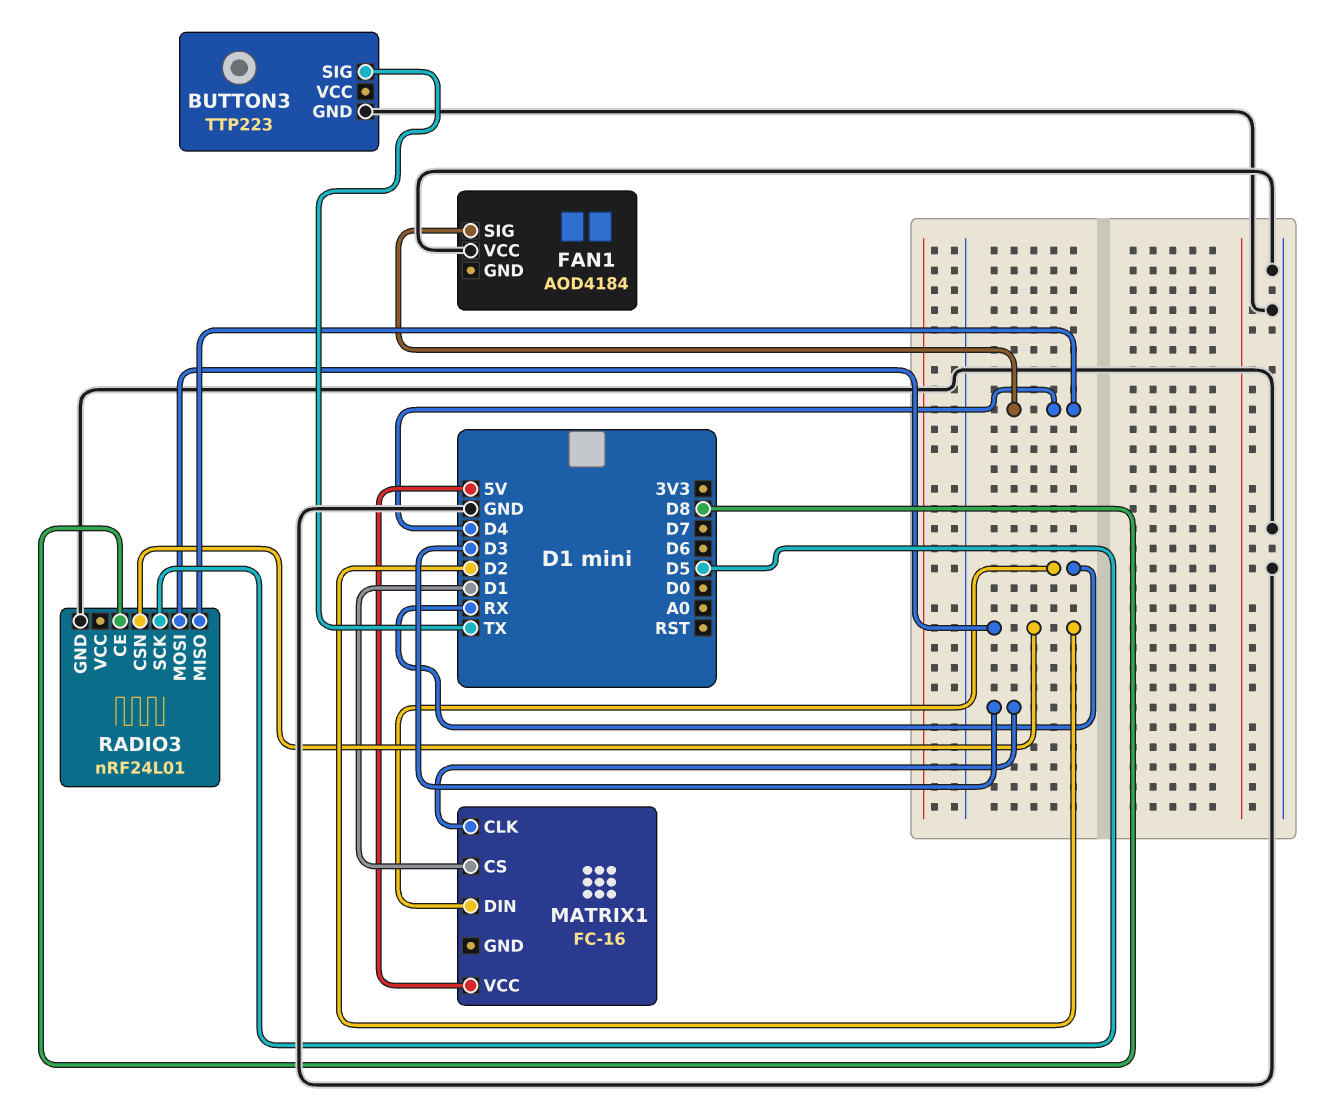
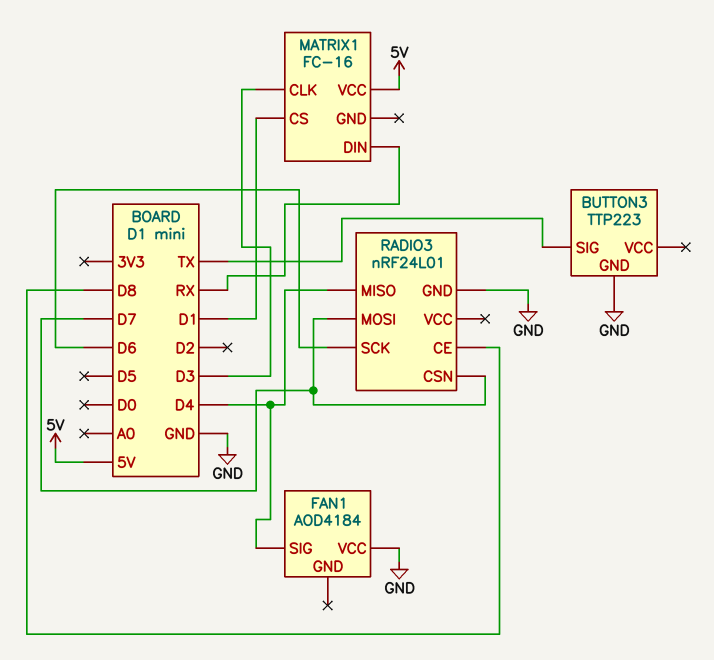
RADIO3 pin CSN: D2 -> D7
RADIO3 pin MOSI: D2 -> D7
RADIO3 pin SCK: D5 -> D6

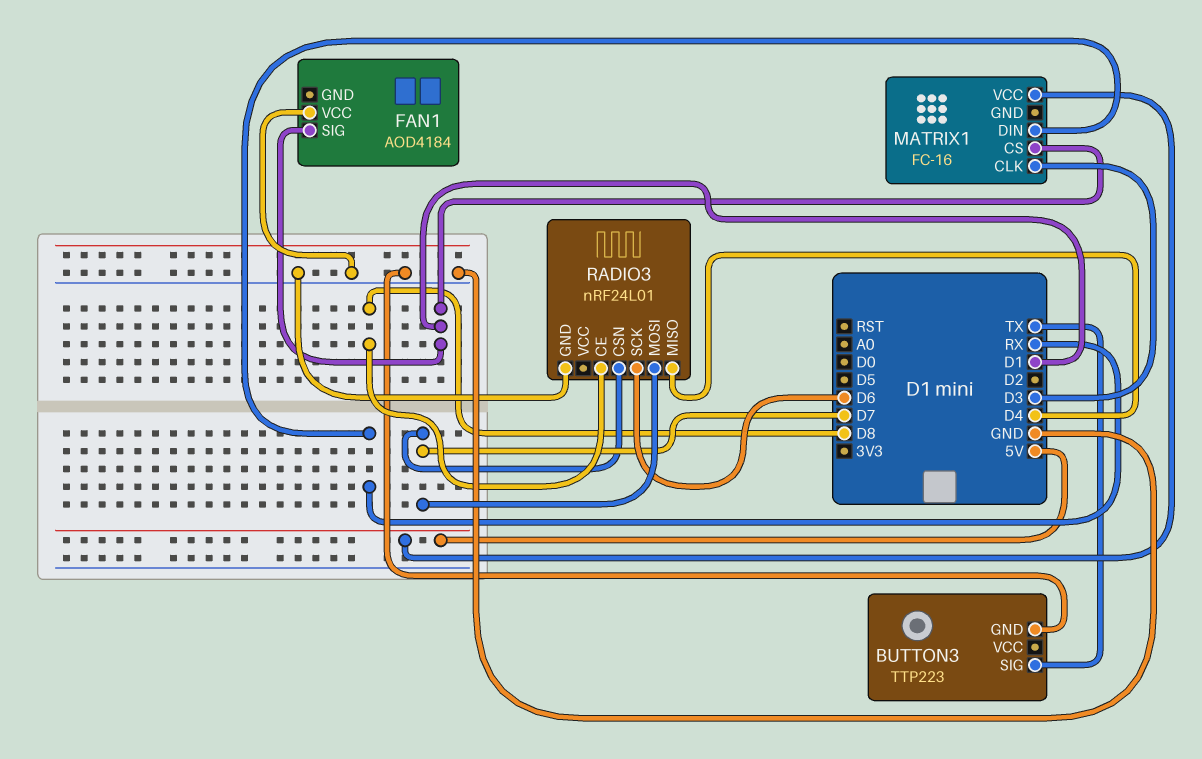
FAN1 pin SIG: D4 -> D1

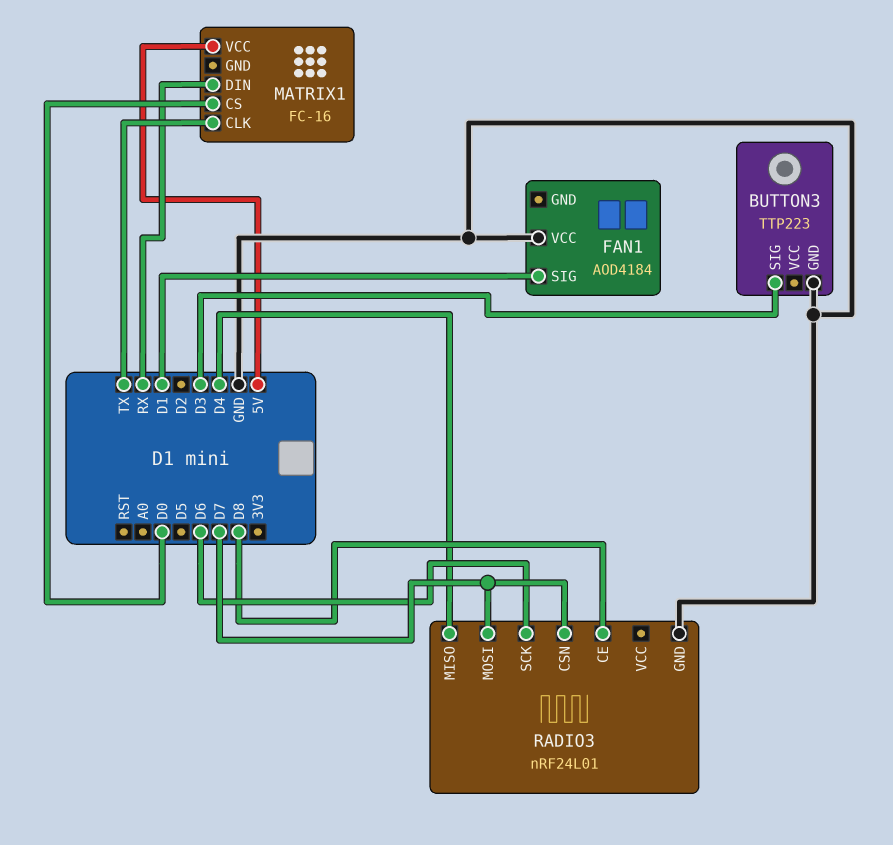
BUTTON3 pin SIG: TX -> D3
MATRIX1 pin CLK: D3 -> TX
MATRIX1 pin CS: D1 -> D0

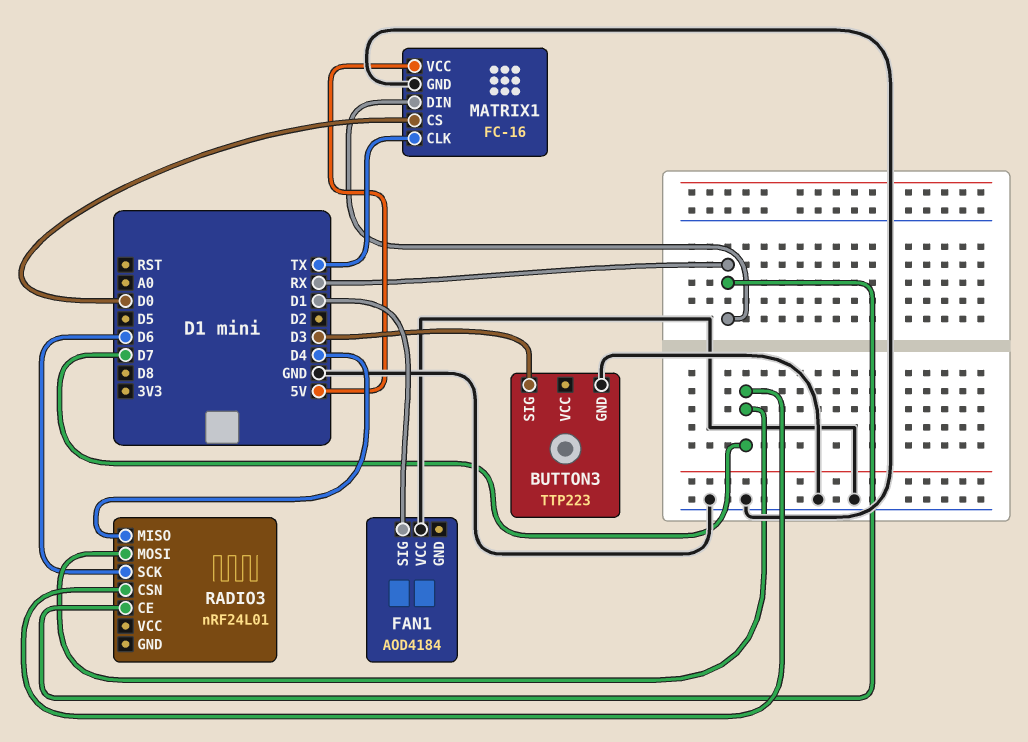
MATRIX1 pin GND: none -> GND
RADIO3 pin CE: D8 -> RX
RADIO3 pin GND: GND -> none

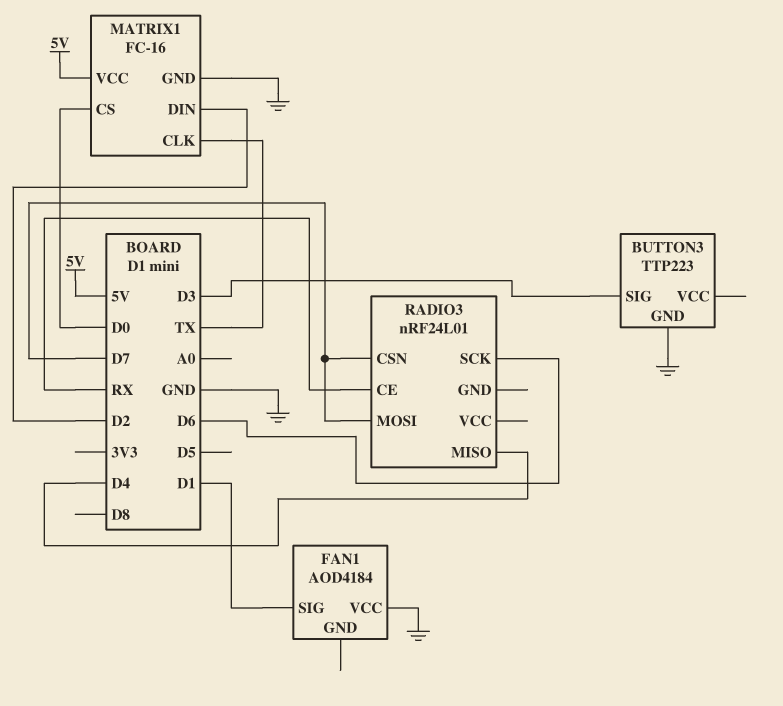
MATRIX1 pin DIN: RX -> D2

